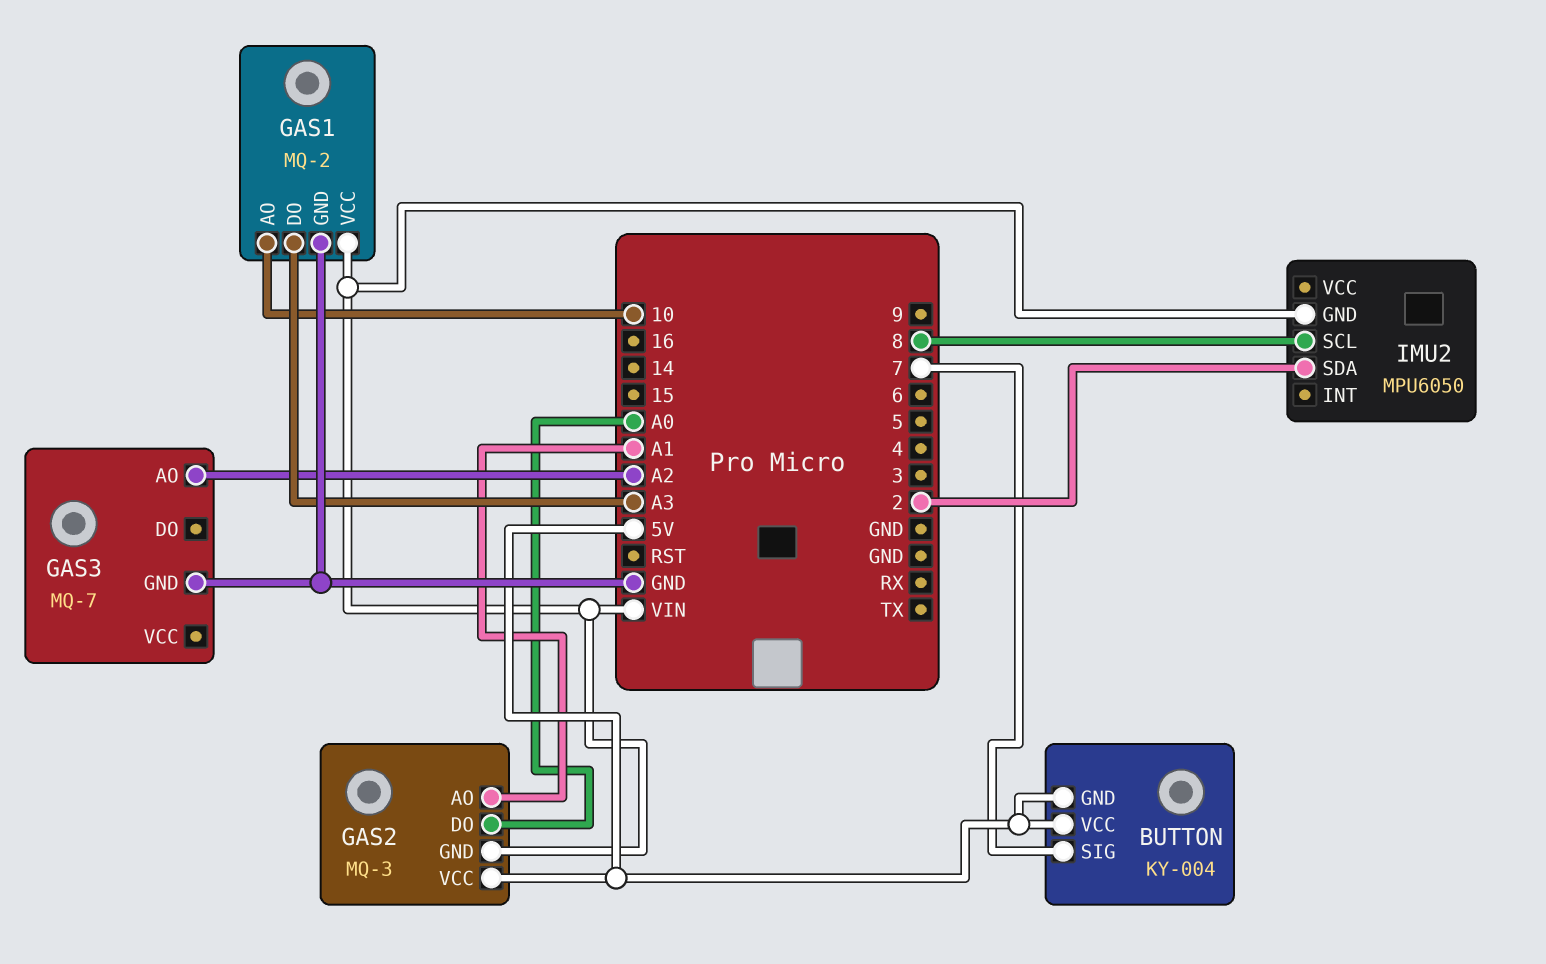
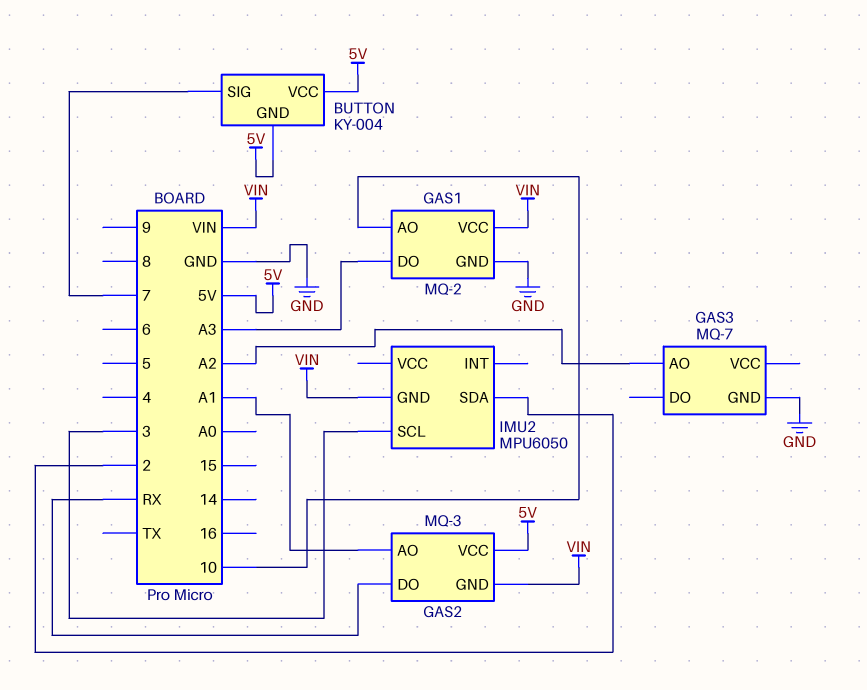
GAS2 pin DO: A0 -> RX
IMU2 pin SCL: 8 -> 3

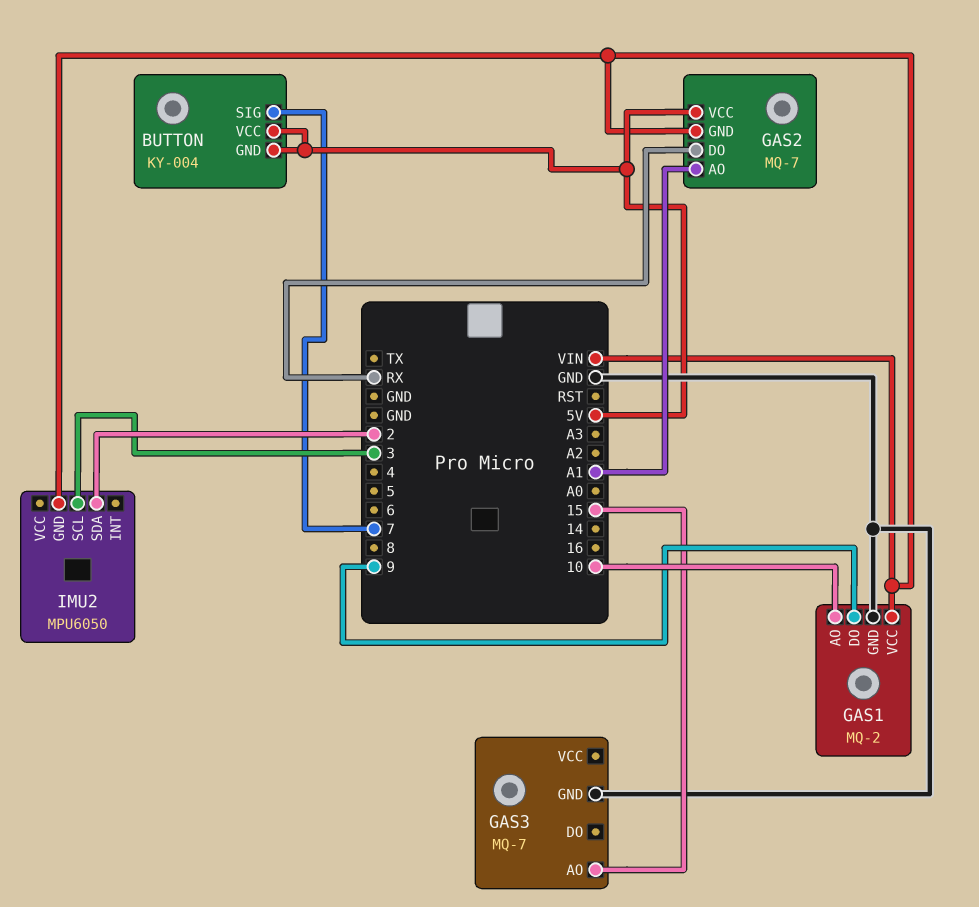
GAS1 pin DO: A3 -> 9
GAS2: MQ-3 -> MQ-7
GAS3 pin AO: A2 -> 15

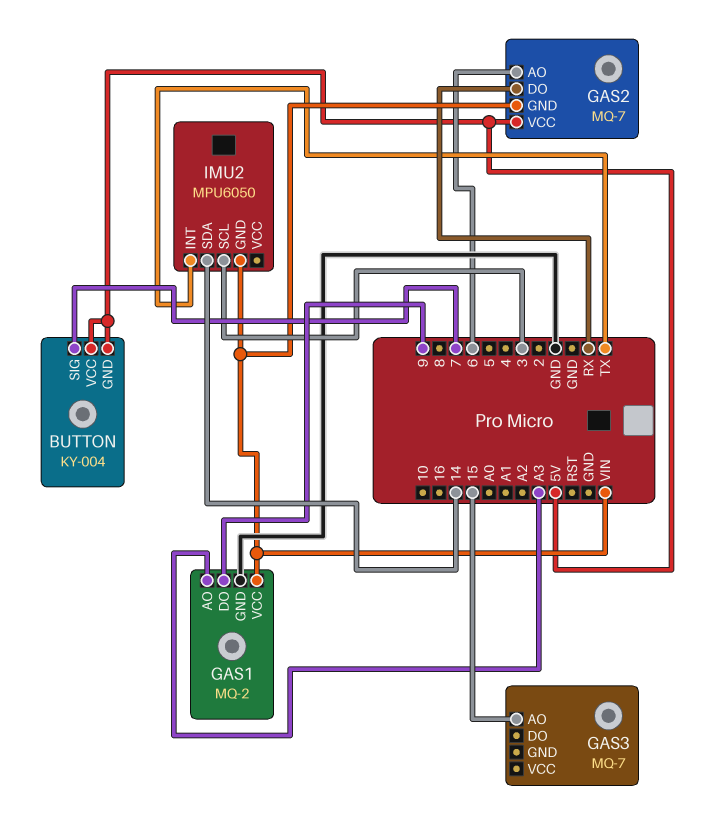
GAS1 pin AO: 10 -> A3
GAS2 pin AO: A1 -> 6
GAS3 pin GND: GND -> none
IMU2 pin INT: none -> TX
IMU2 pin SDA: 2 -> 14

